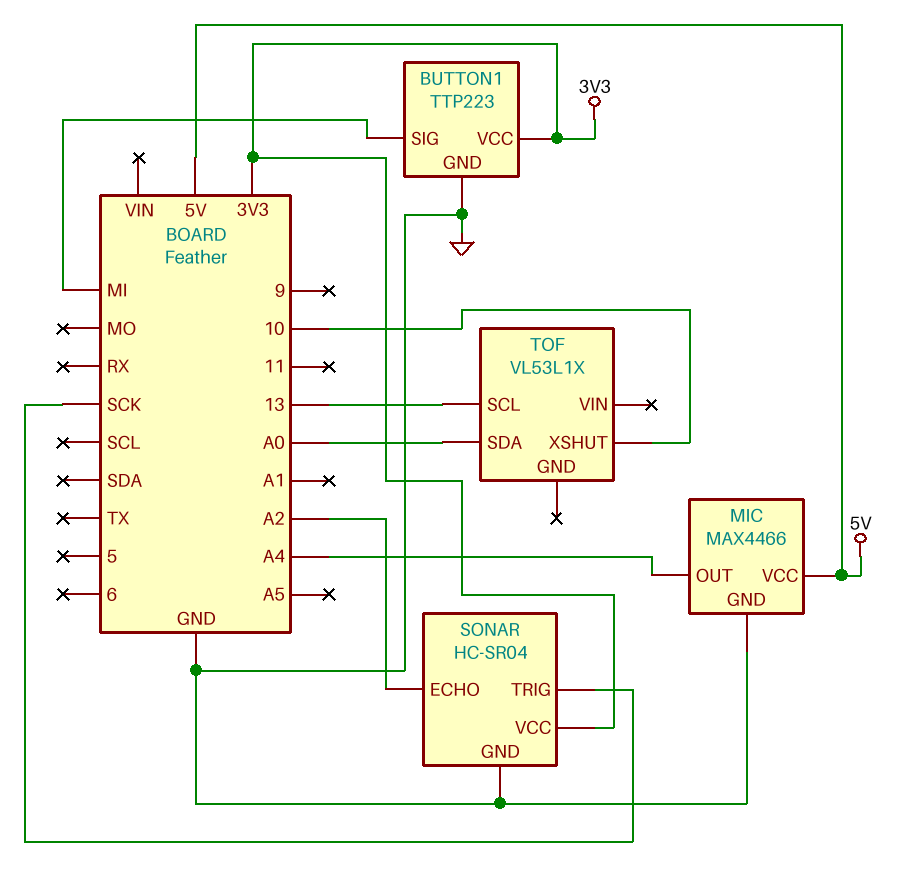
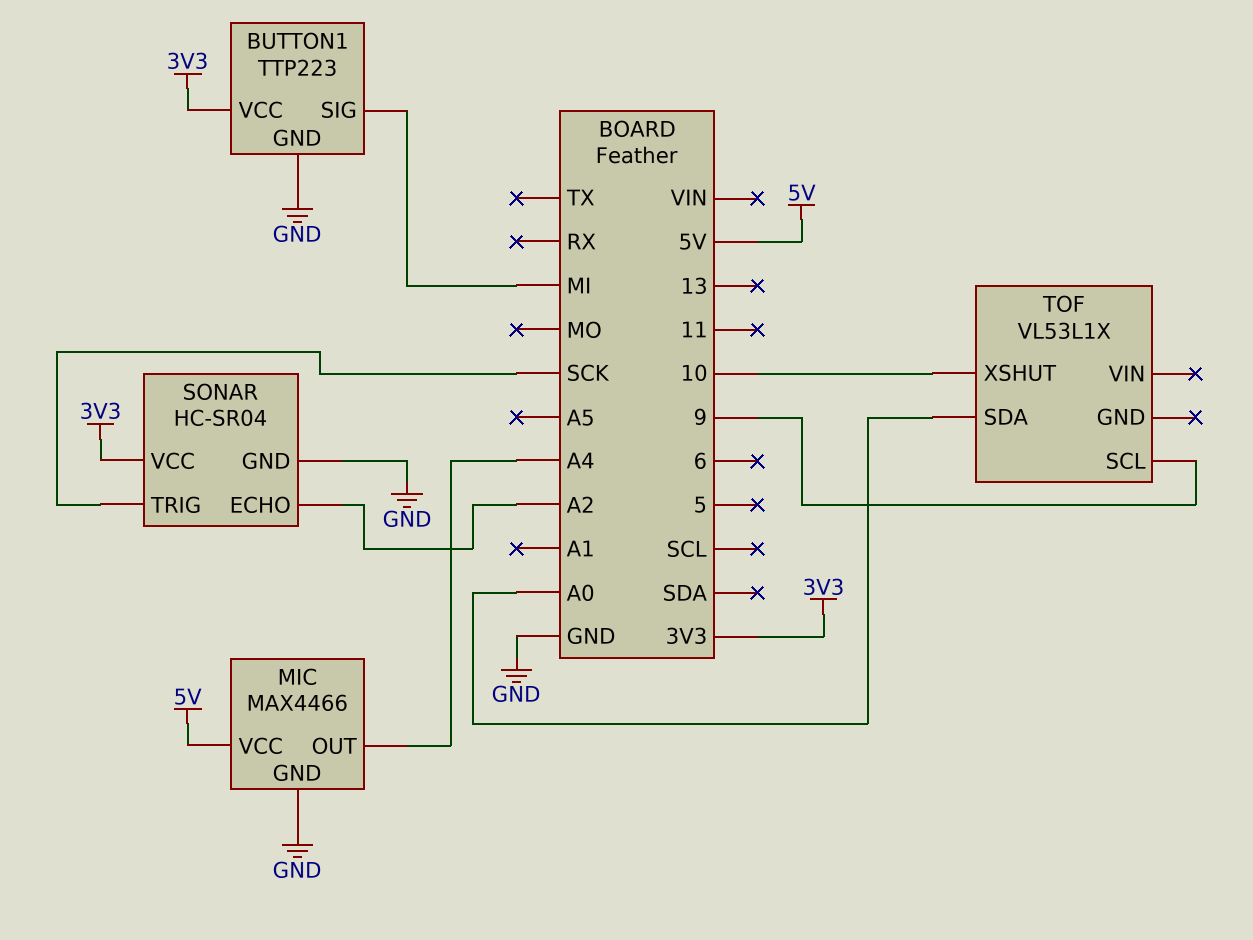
TOF pin SCL: 13 -> 9

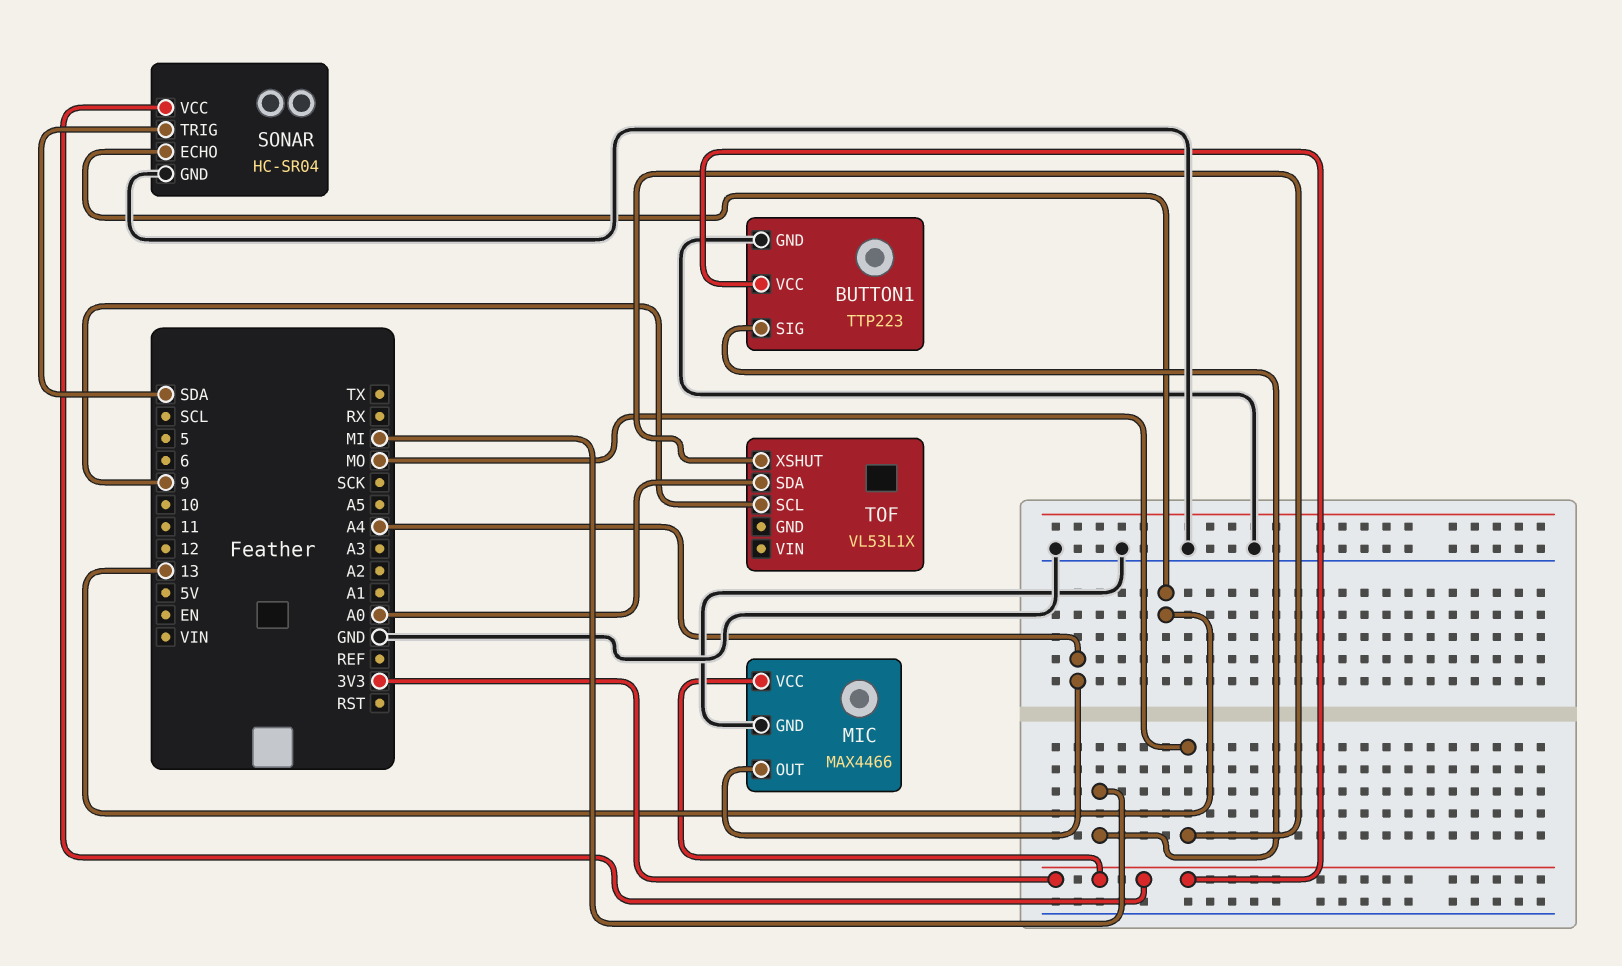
MIC pin VCC: 5V -> 3V3
SONAR pin ECHO: A2 -> 13
SONAR pin TRIG: SCK -> SDA
TOF pin XSHUT: 10 -> MO

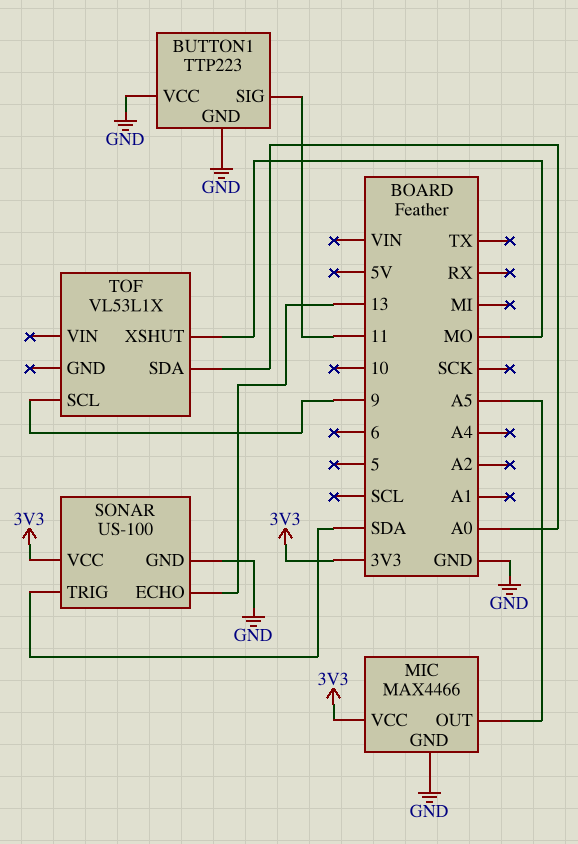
BUTTON1 pin SIG: MI -> 11
BUTTON1 pin VCC: 3V3 -> GND
MIC pin OUT: A4 -> A5
SONAR: HC-SR04 -> US-100

